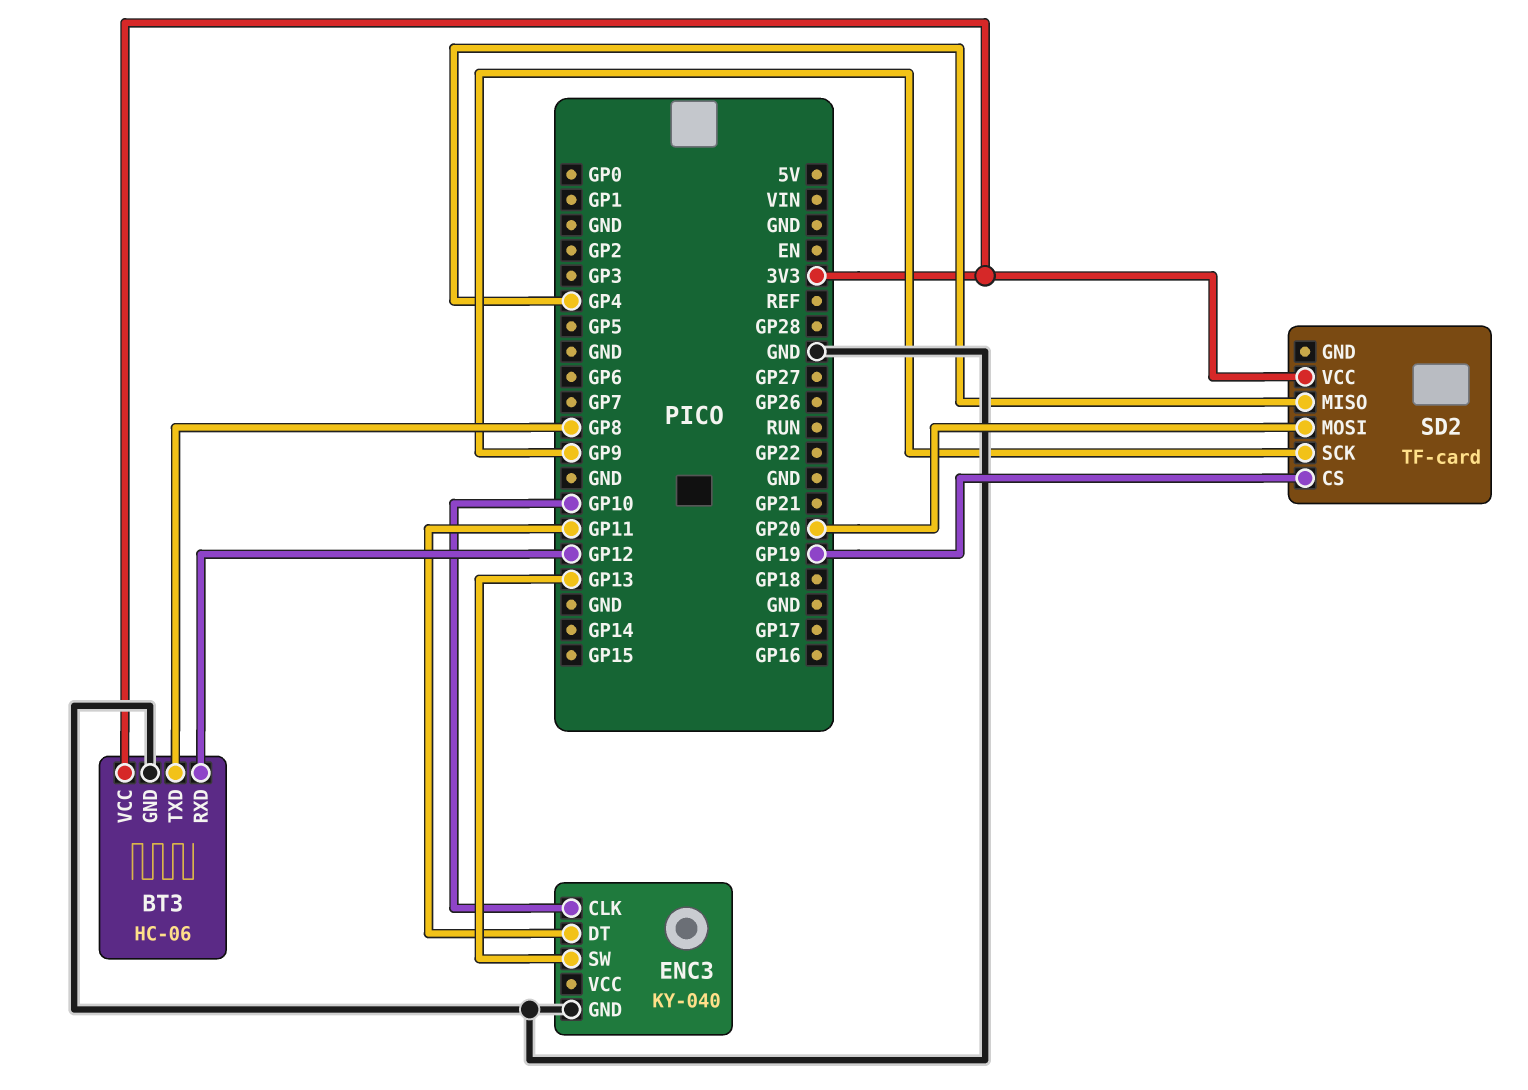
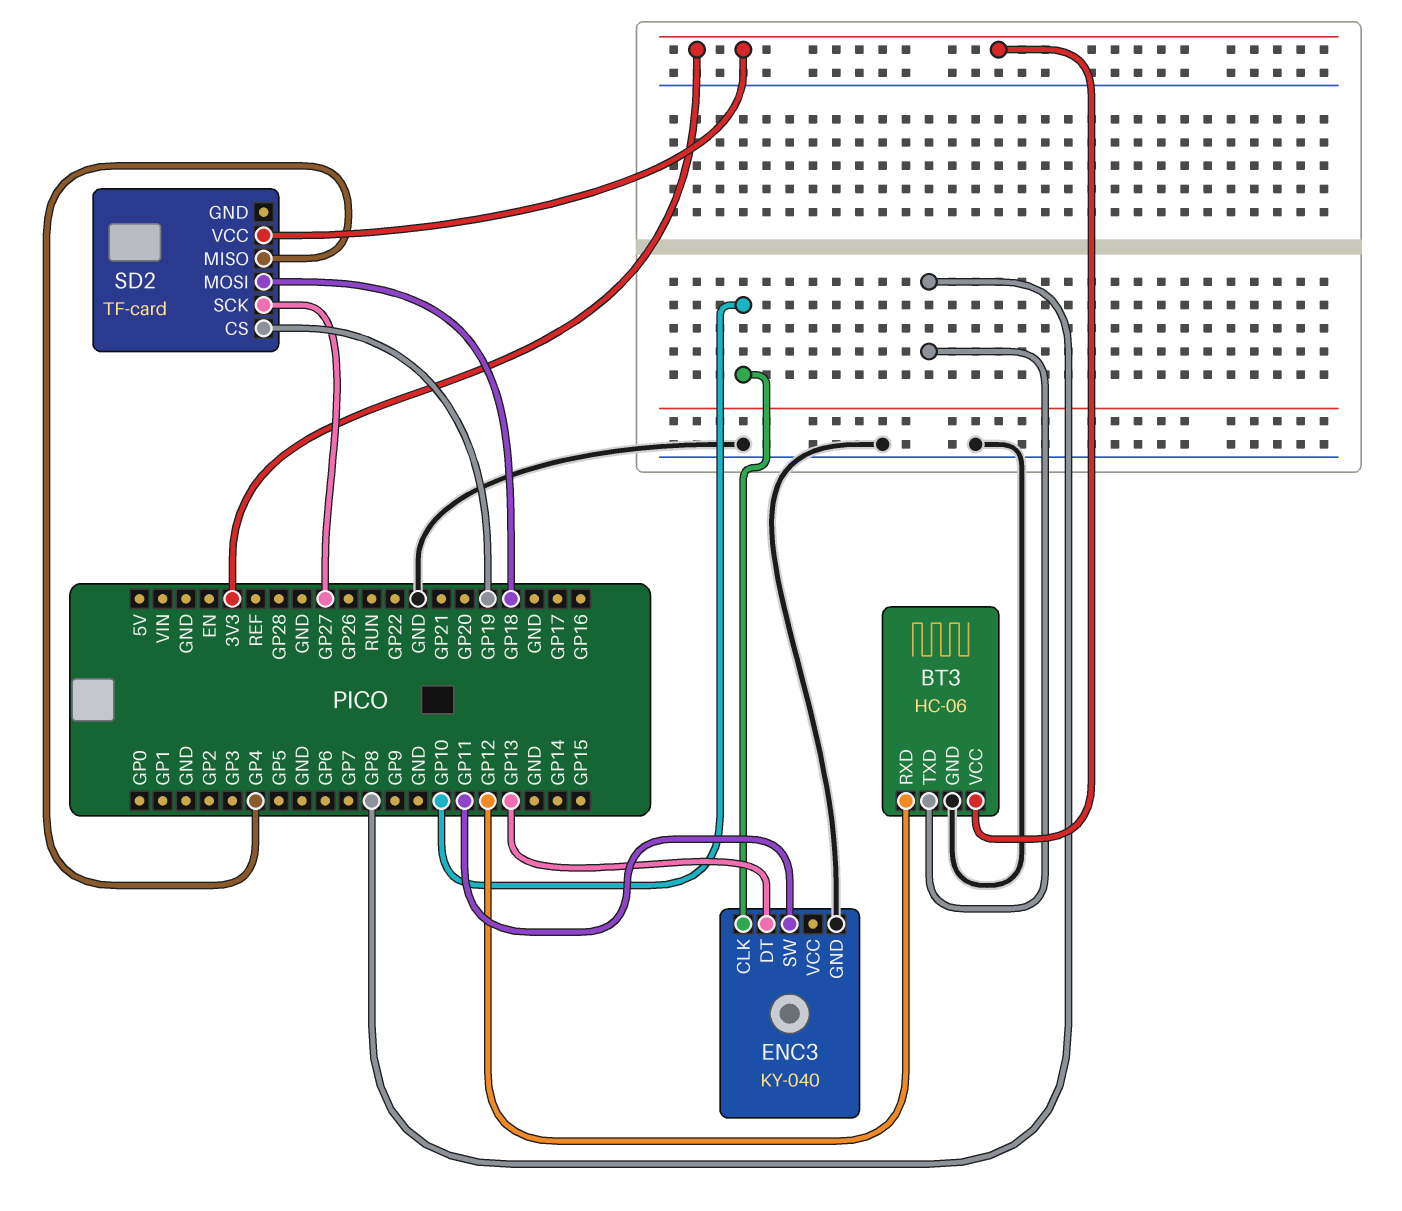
ENC3 pin DT: GP11 -> GP13
ENC3 pin SW: GP13 -> GP11
SD2 pin MOSI: GP20 -> GP18
SD2 pin SCK: GP9 -> GP27

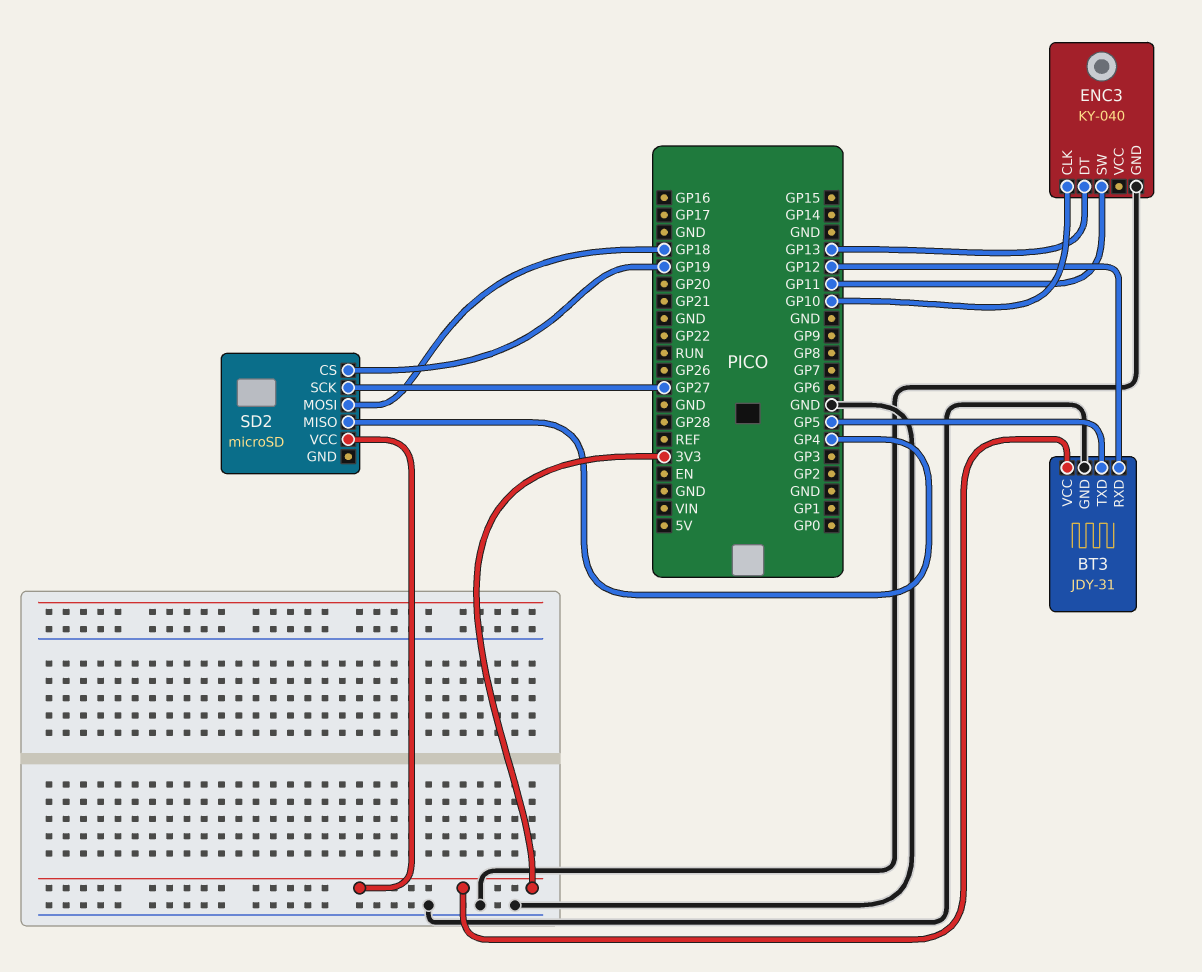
BT3: HC-06 -> JDY-31
BT3 pin TXD: GP8 -> GP5
SD2: TF-card -> microSD

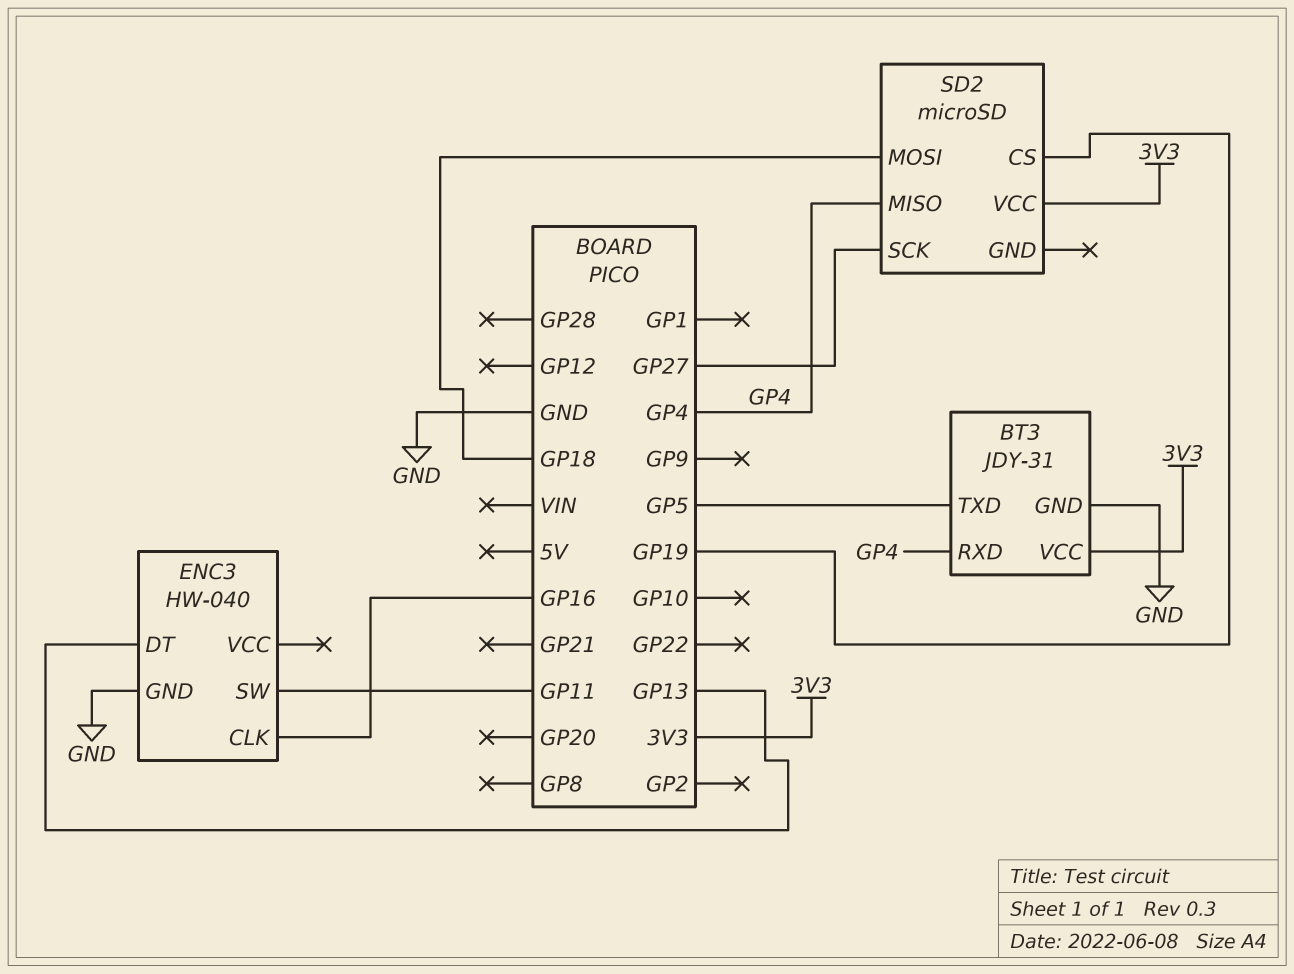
BT3 pin RXD: GP12 -> GP4
ENC3: KY-040 -> HW-040
ENC3 pin CLK: GP10 -> GP16

